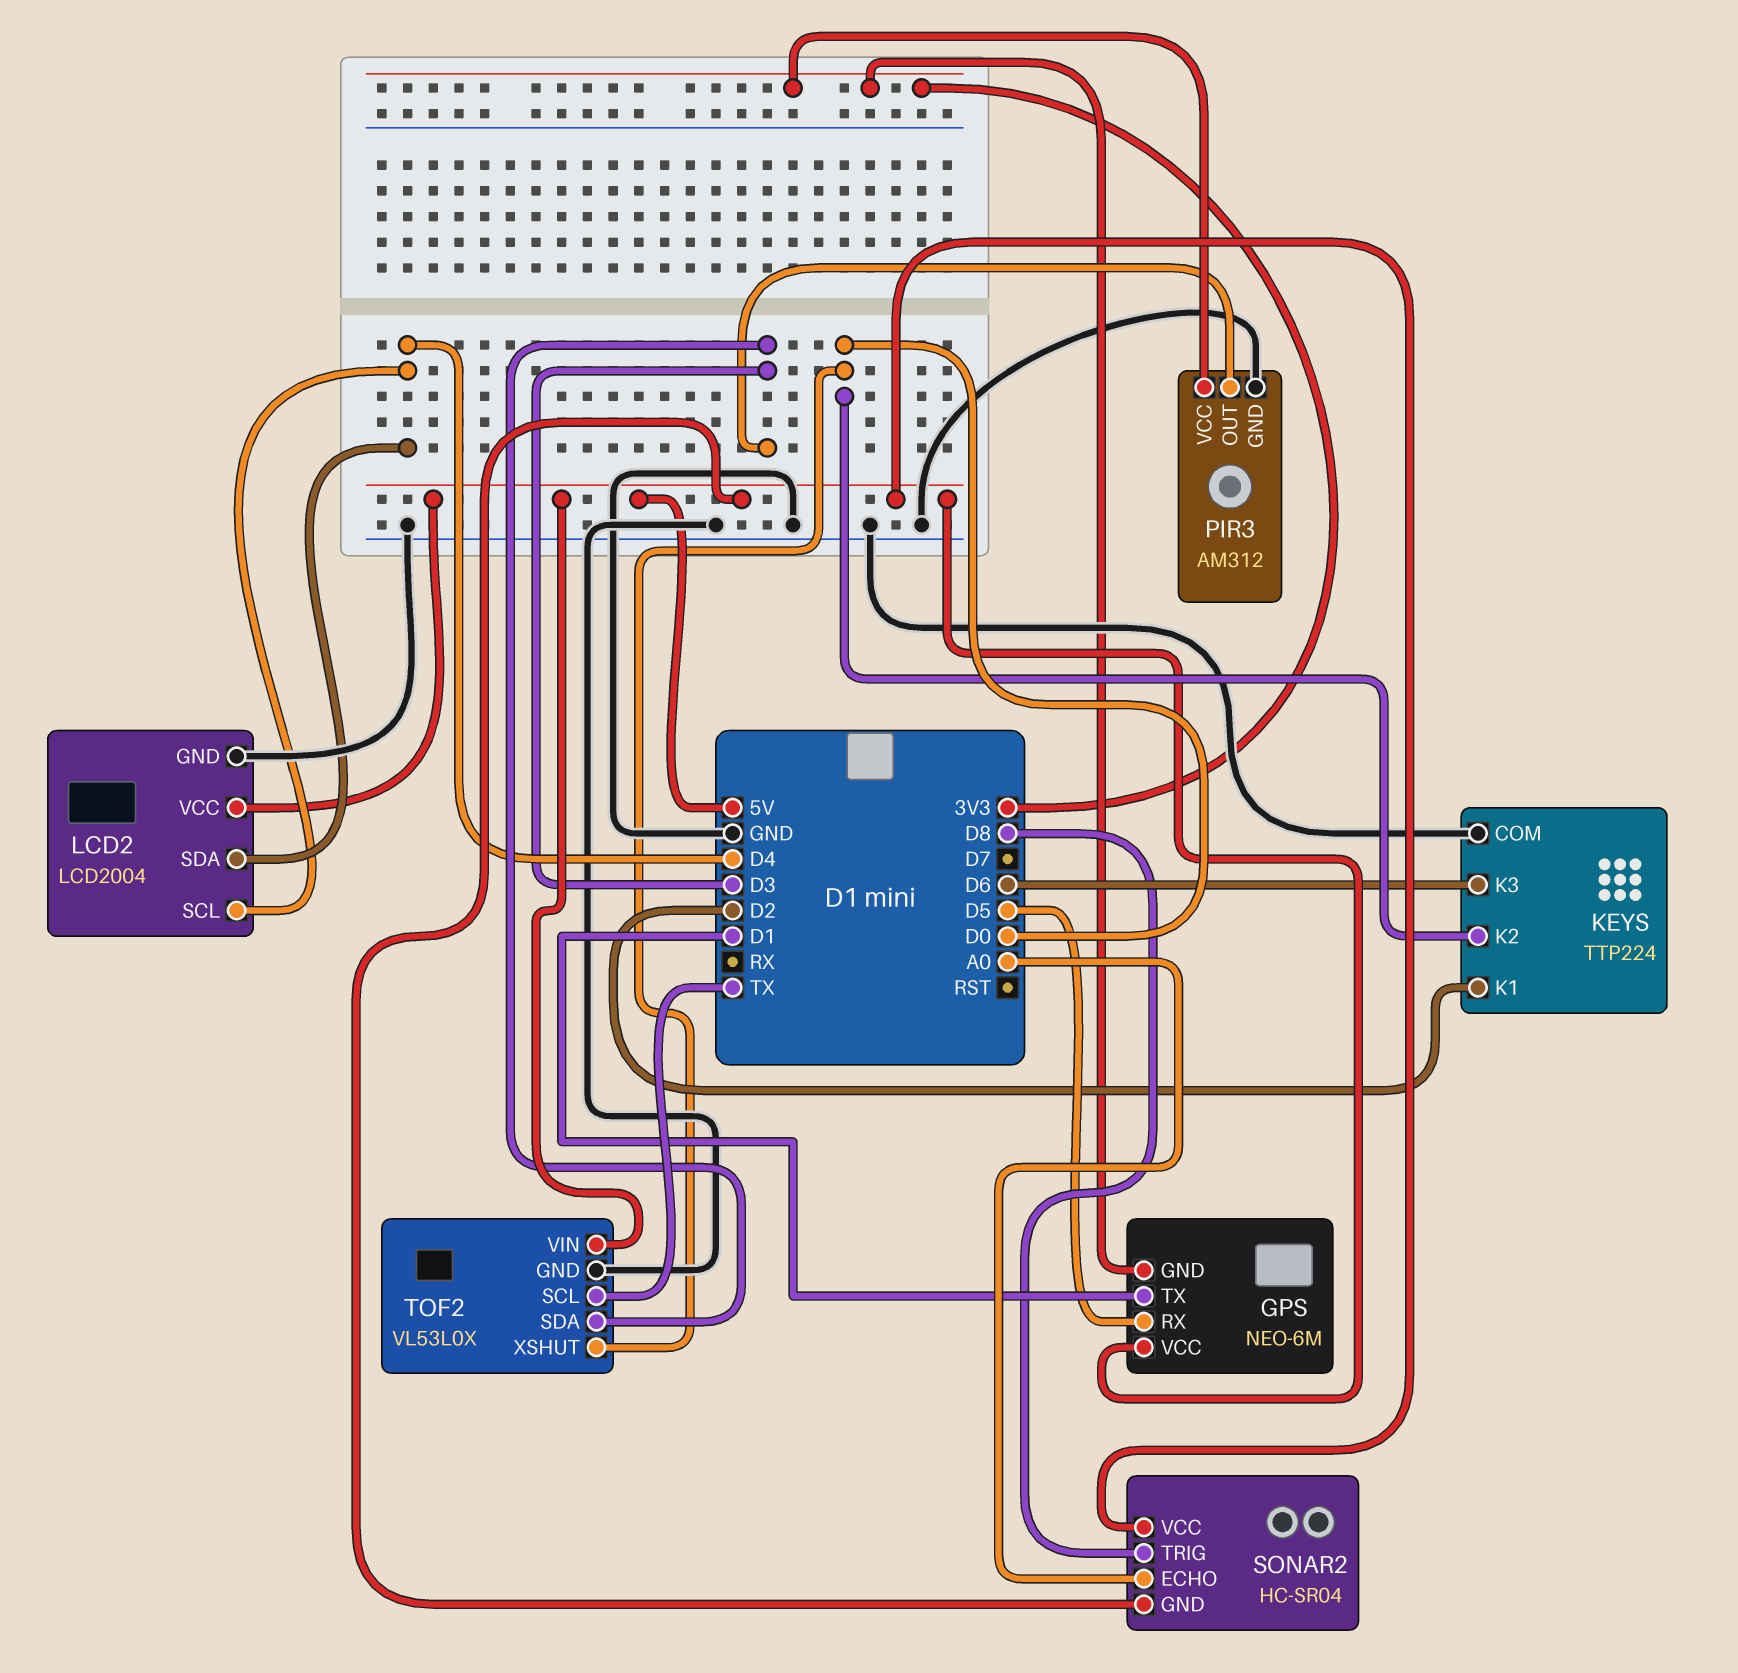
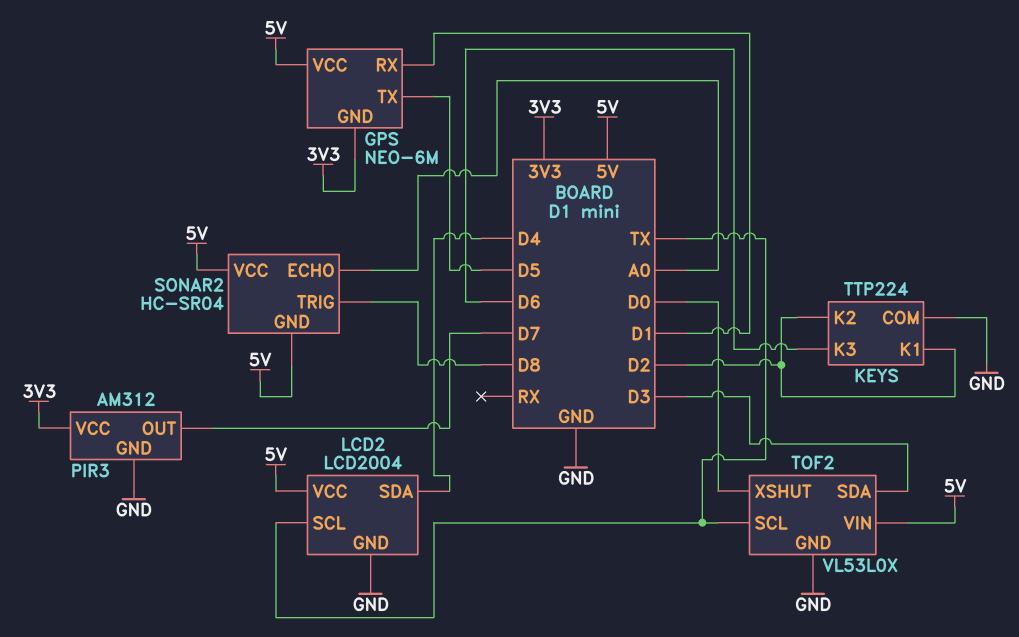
GPS pin RX: D5 -> D1
GPS pin TX: D1 -> D5
KEYS pin K2: D0 -> D2
LCD2 pin SCL: D4 -> TX
PIR3 pin OUT: D3 -> D7

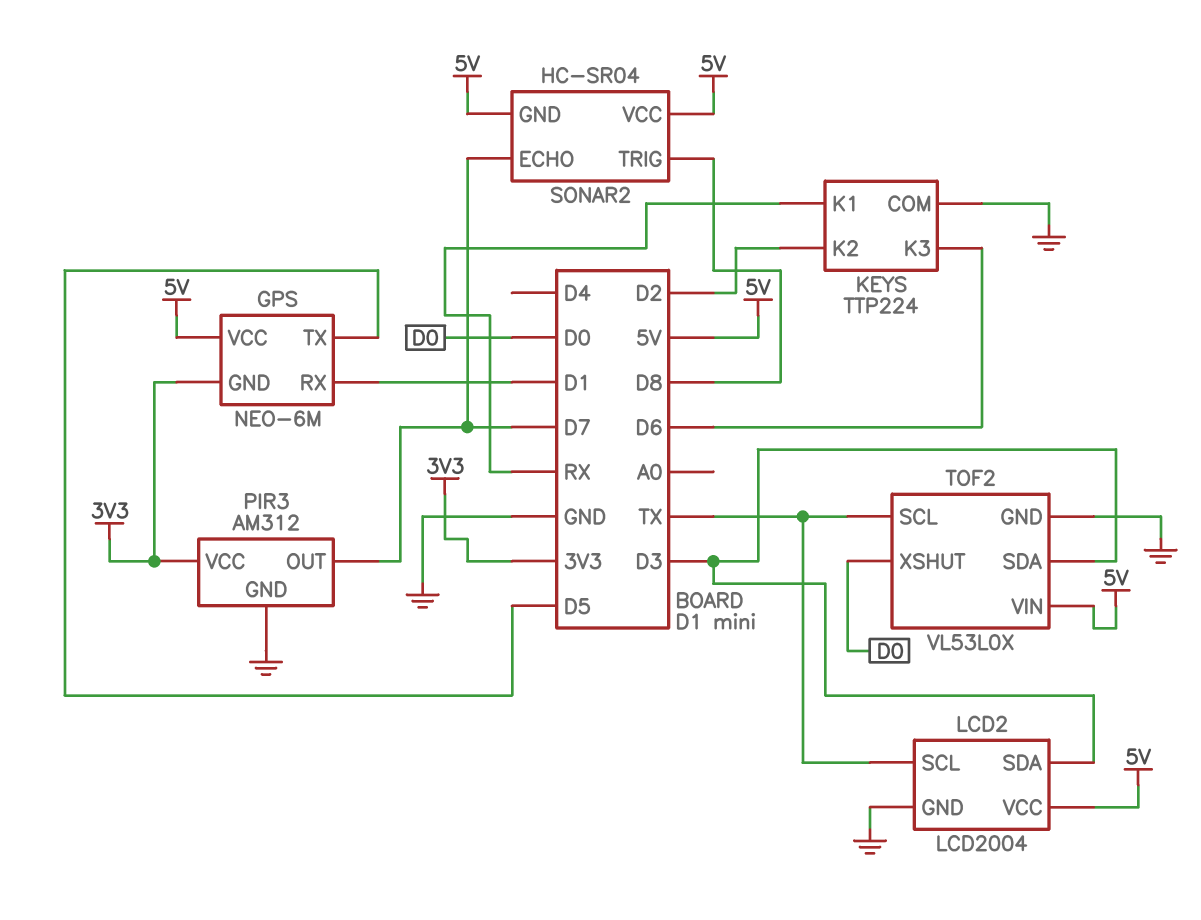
KEYS pin K1: D2 -> RX
LCD2 pin SDA: D4 -> D3
SONAR2 pin ECHO: A0 -> D7

